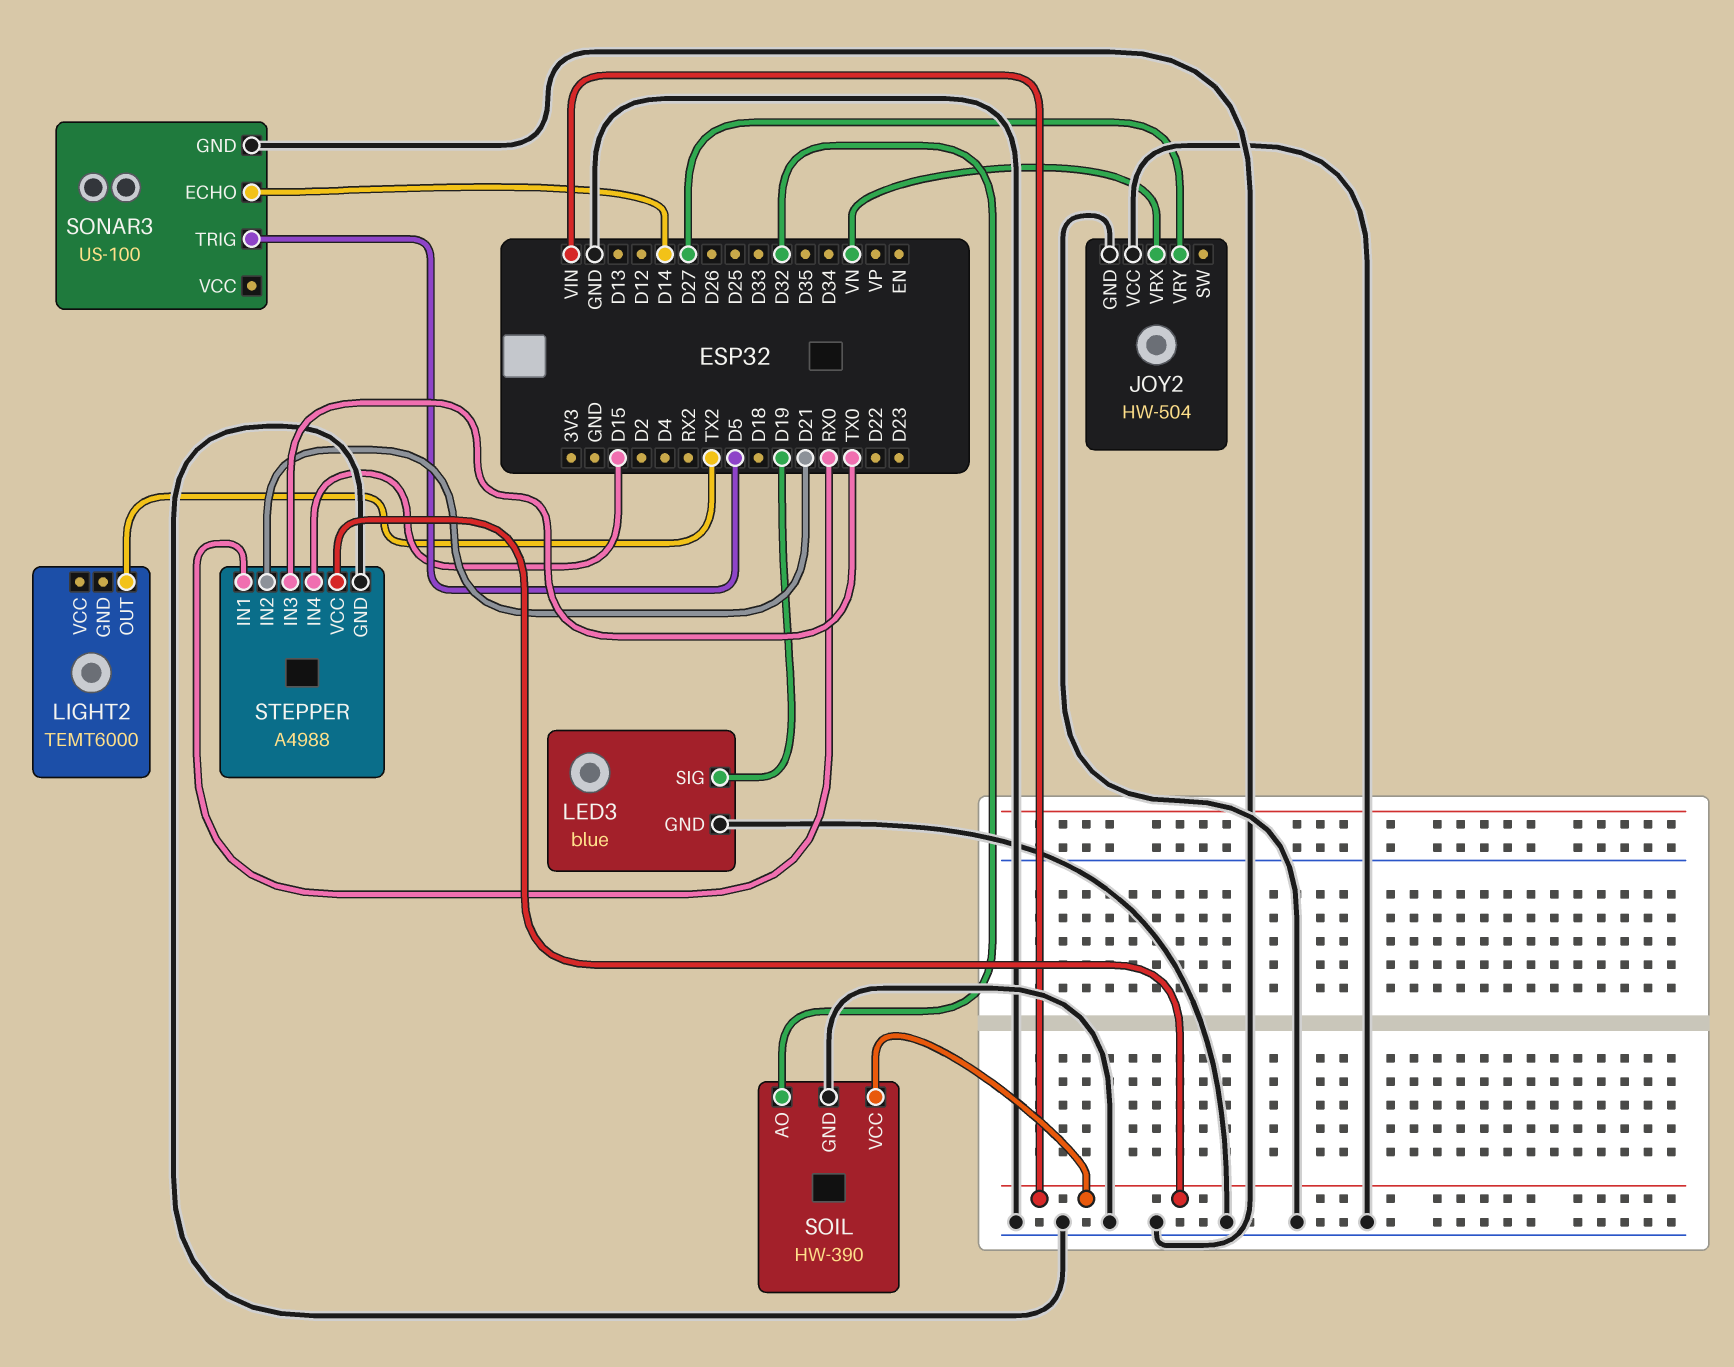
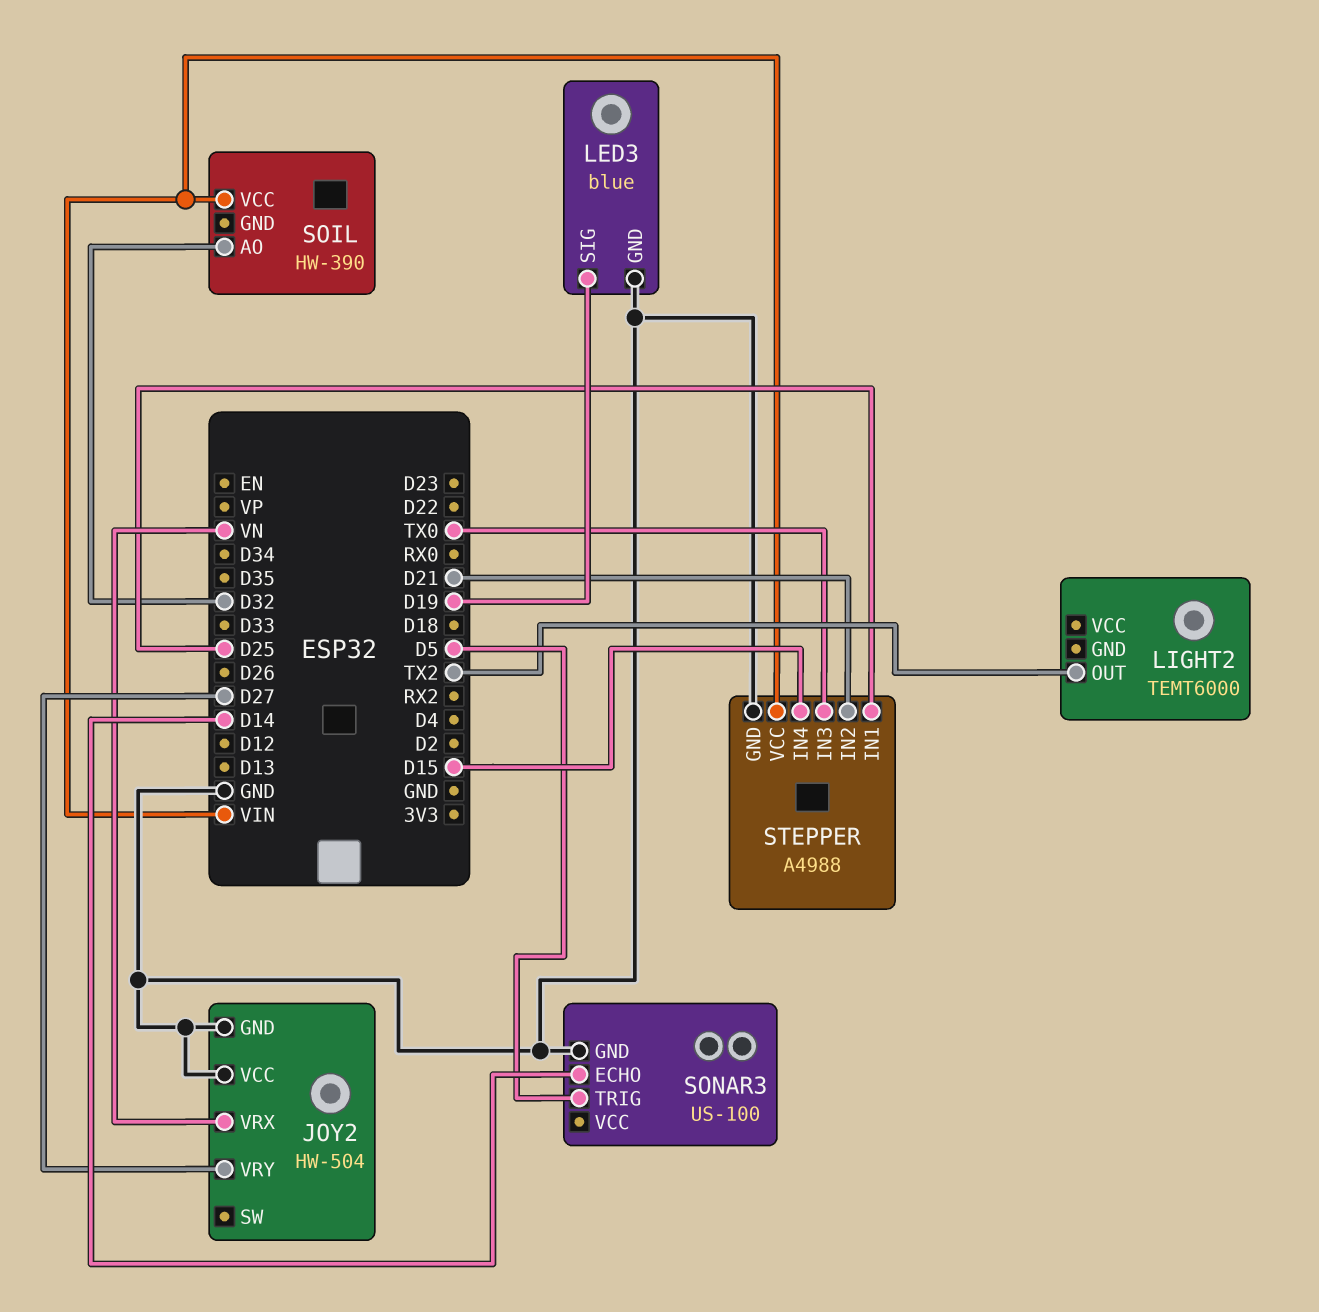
SOIL pin GND: GND -> none
STEPPER pin IN1: RX0 -> D25

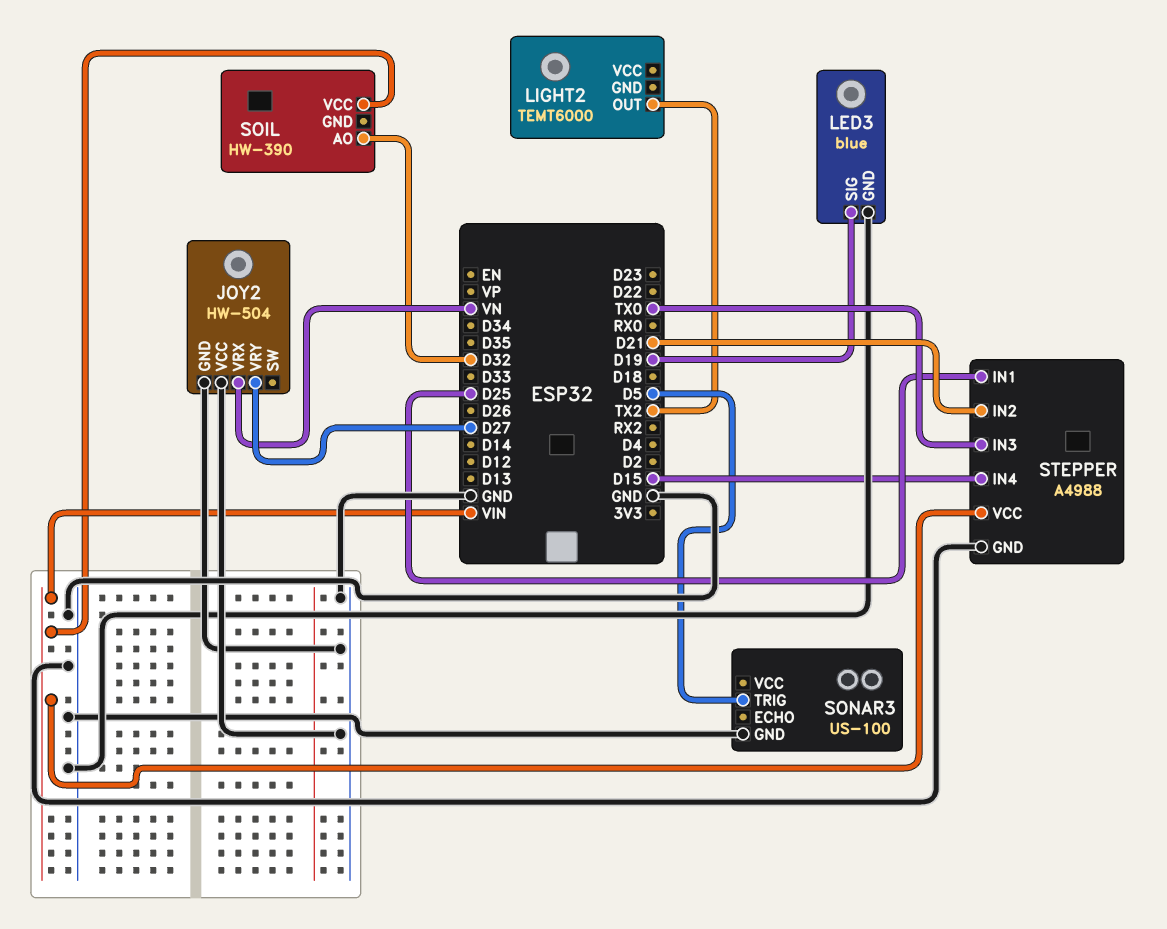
SONAR3 pin ECHO: D14 -> none

